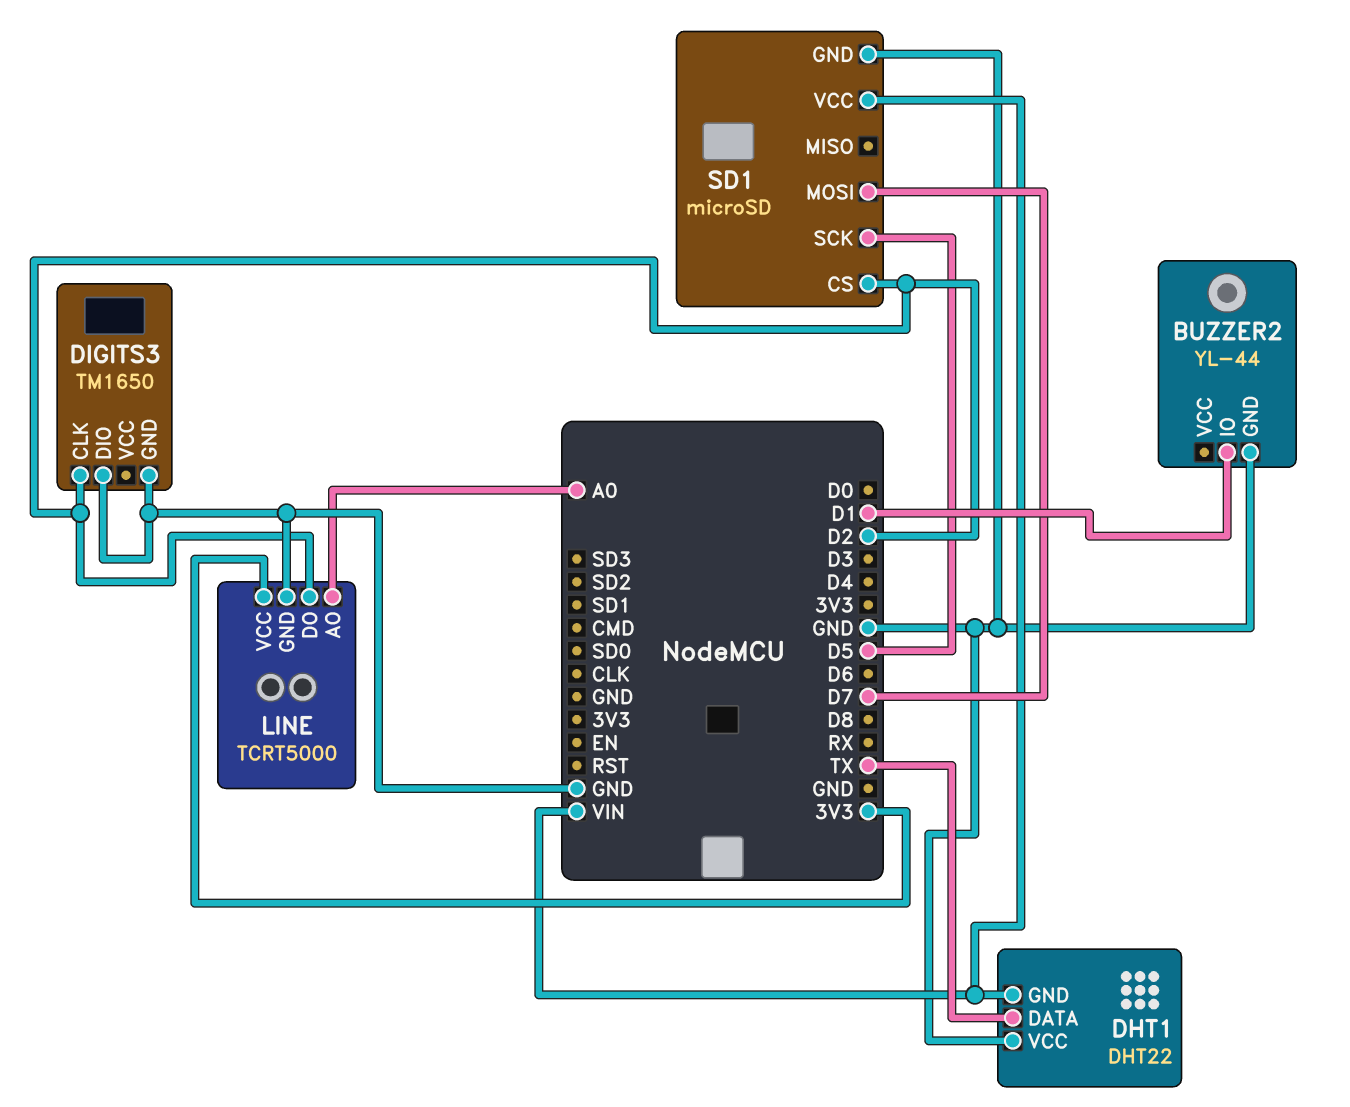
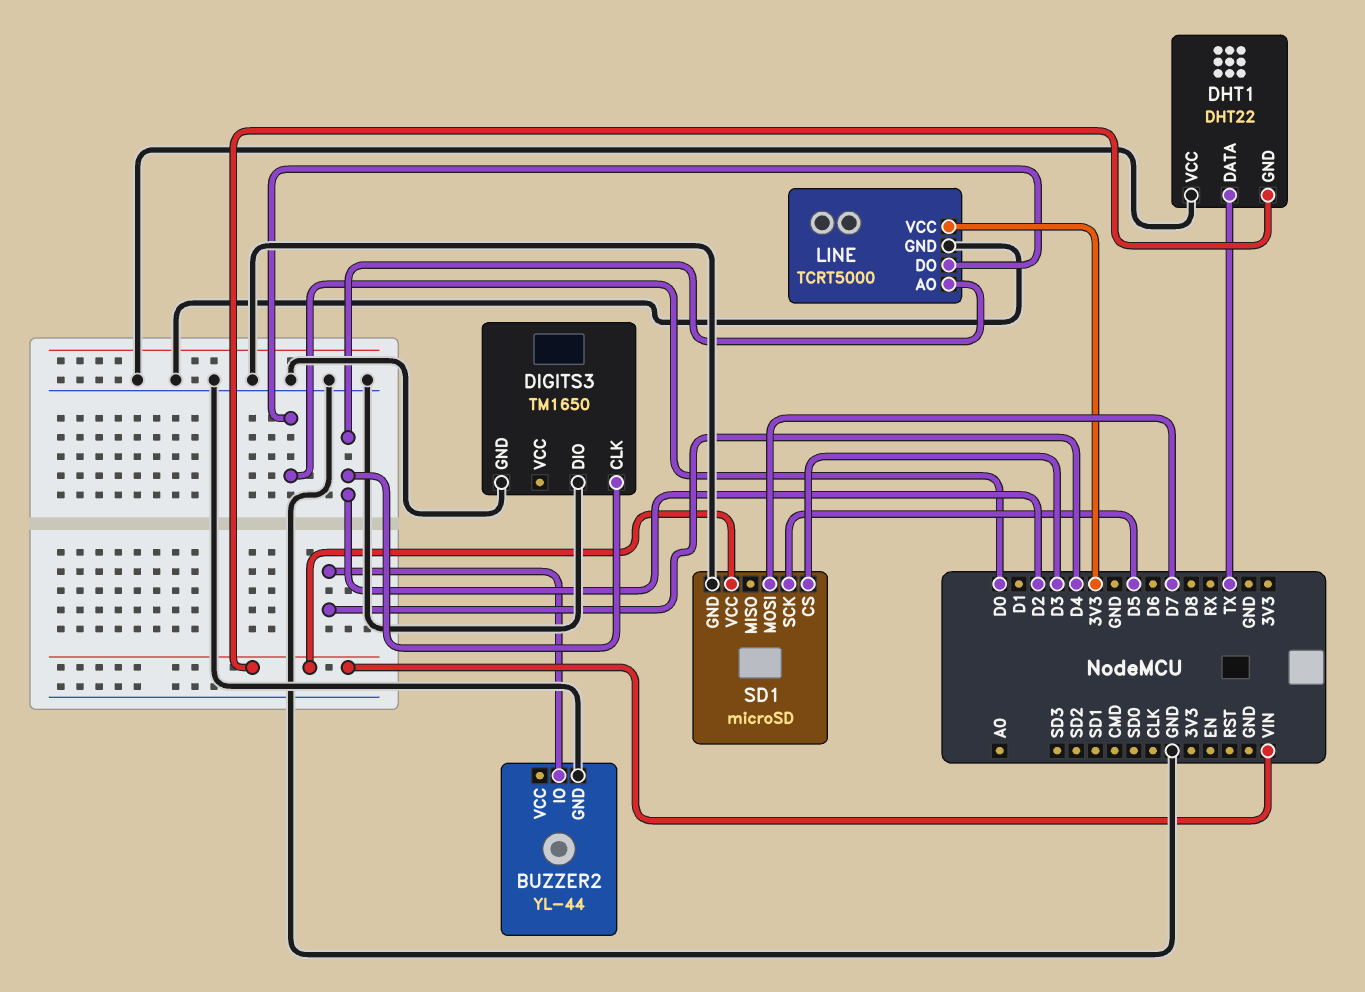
BUZZER2 pin IO: D1 -> D4
LINE pin AO: A0 -> D2
LINE pin DO: D2 -> D0
SD1 pin CS: D2 -> D3

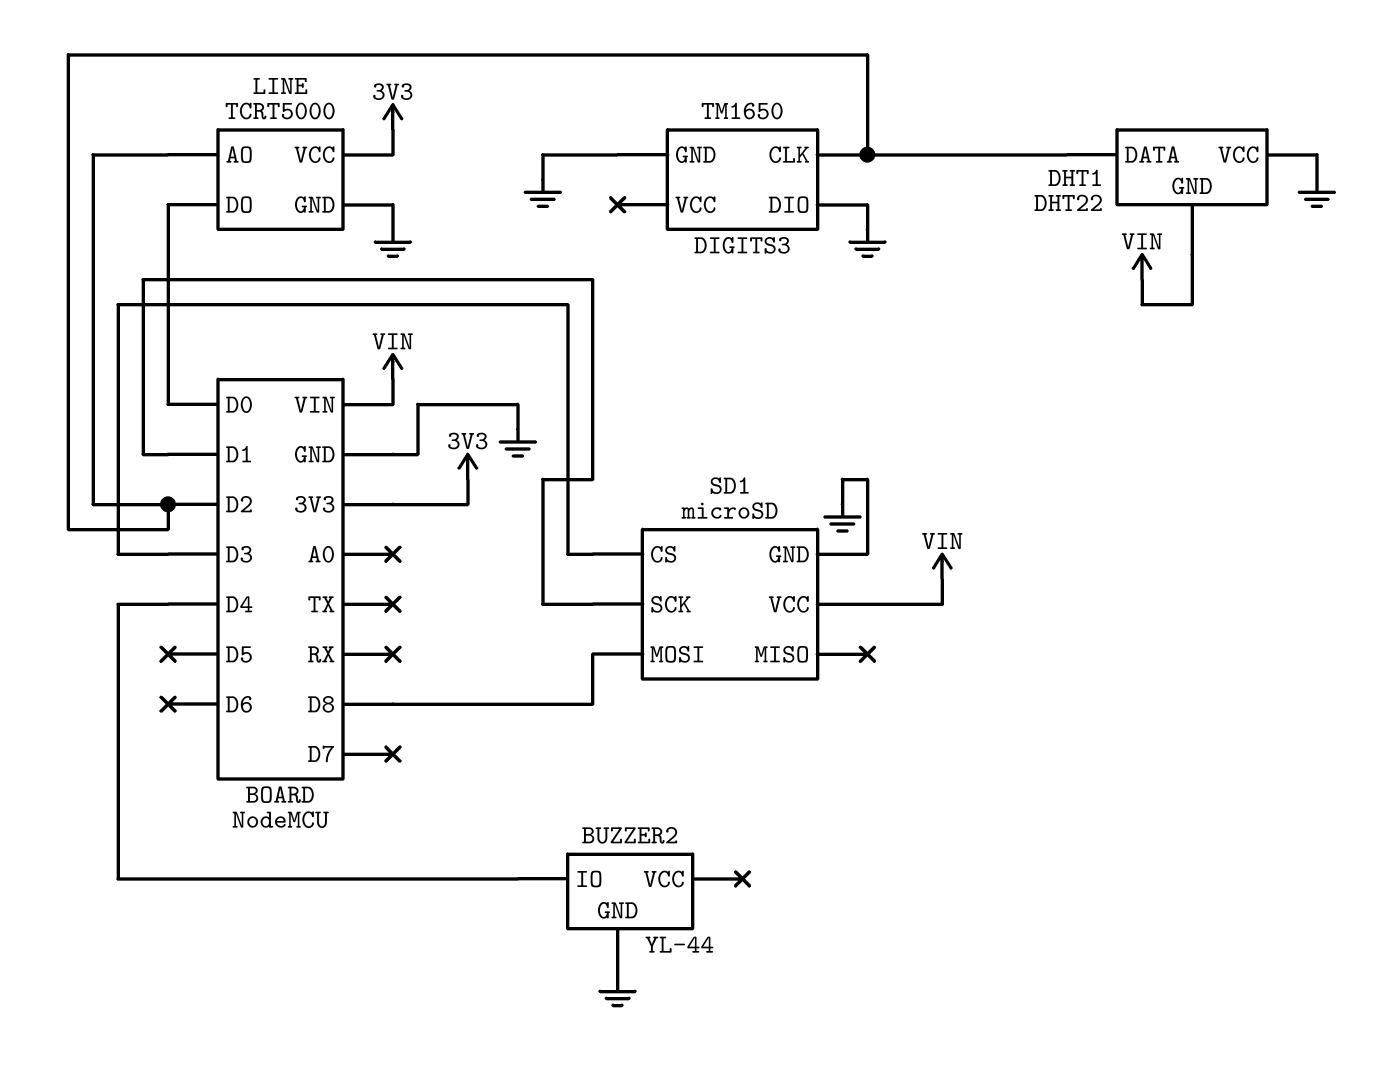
DHT1 pin DATA: TX -> D2
SD1 pin MOSI: D7 -> D8
SD1 pin SCK: D5 -> D1

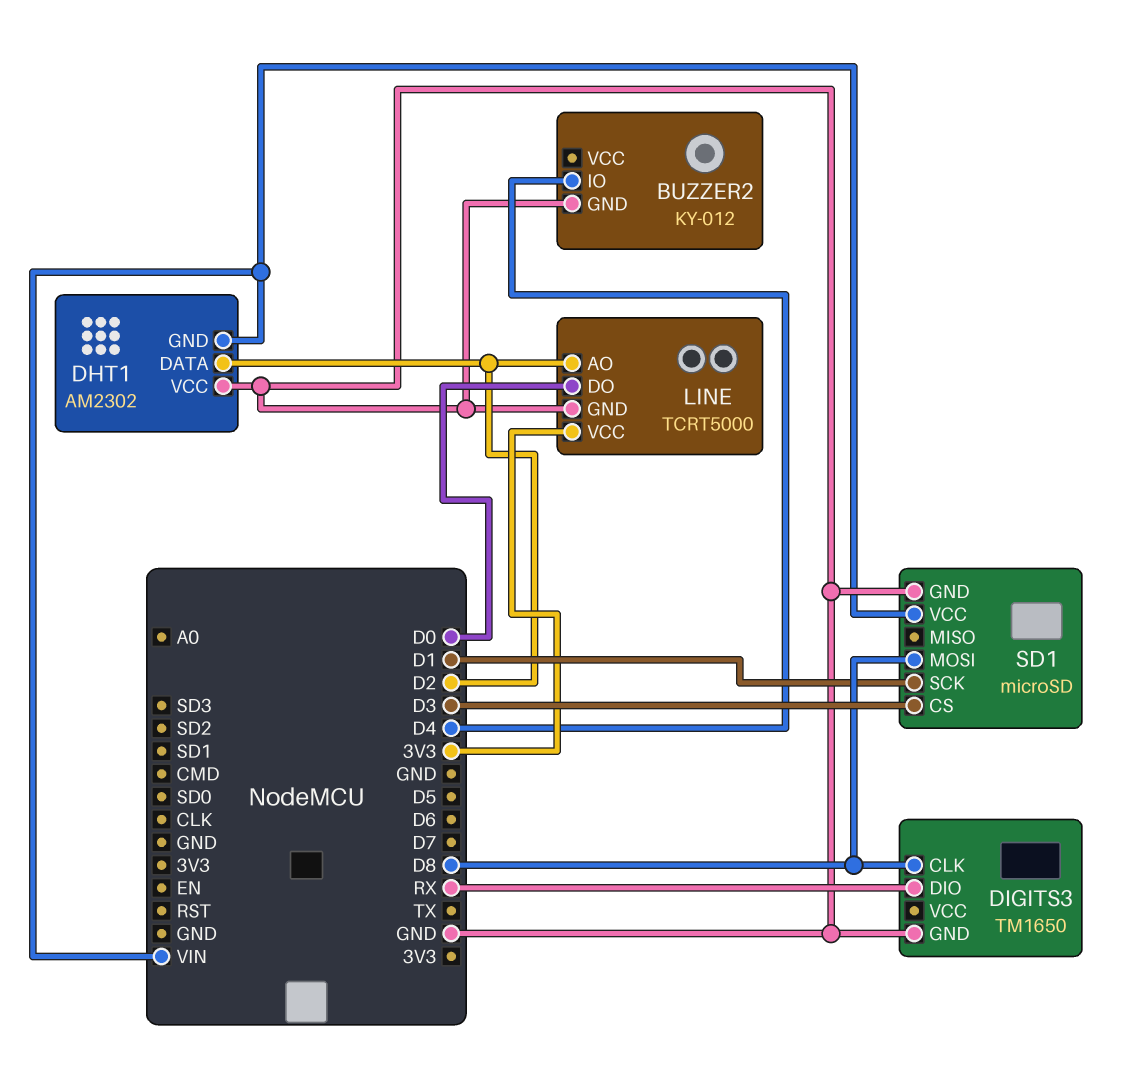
BUZZER2: YL-44 -> KY-012
DHT1: DHT22 -> AM2302
DIGITS3 pin CLK: D2 -> D8
DIGITS3 pin DIO: GND -> RX

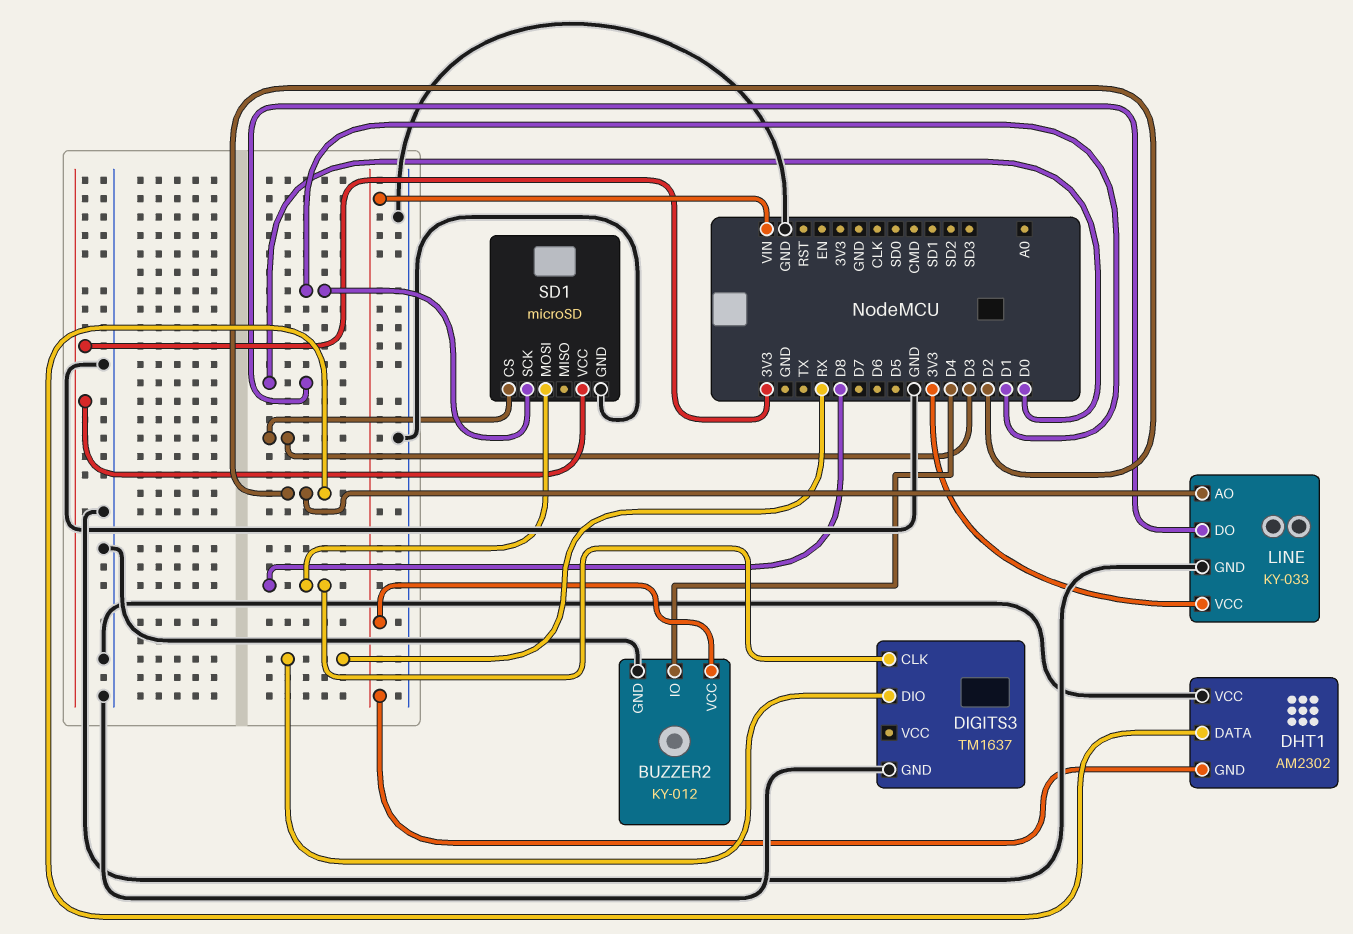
BUZZER2 pin VCC: none -> VIN
DIGITS3: TM1650 -> TM1637
LINE: TCRT5000 -> KY-033
SD1 pin VCC: VIN -> 3V3

